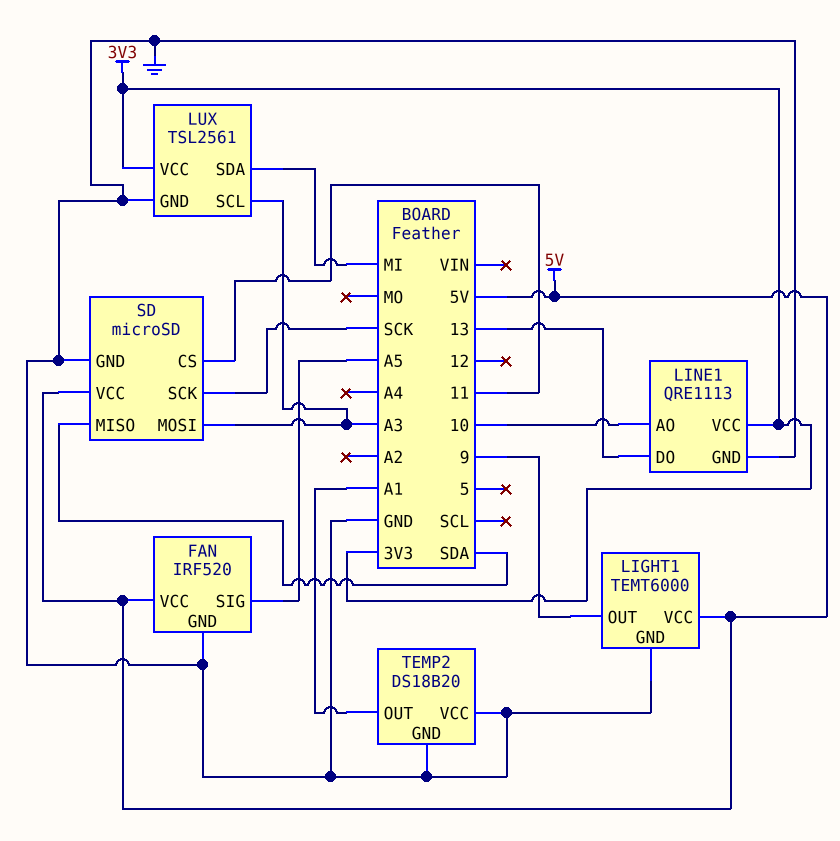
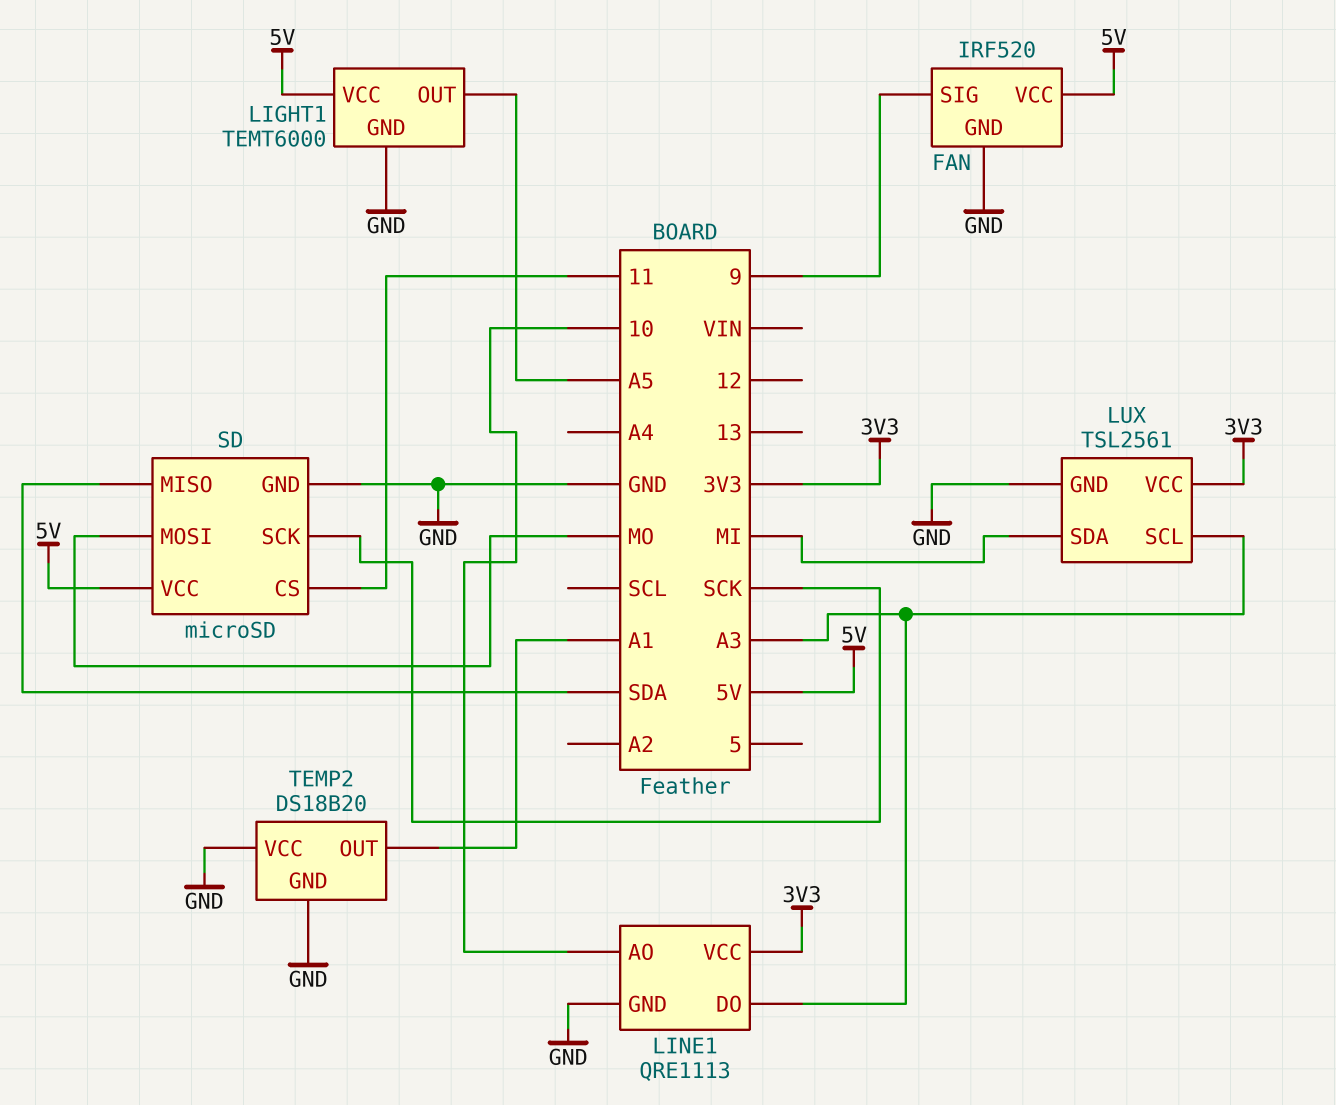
FAN pin SIG: A5 -> 9
LIGHT1 pin OUT: 9 -> A5
LINE1 pin DO: 13 -> A3
SD pin MOSI: A3 -> MO

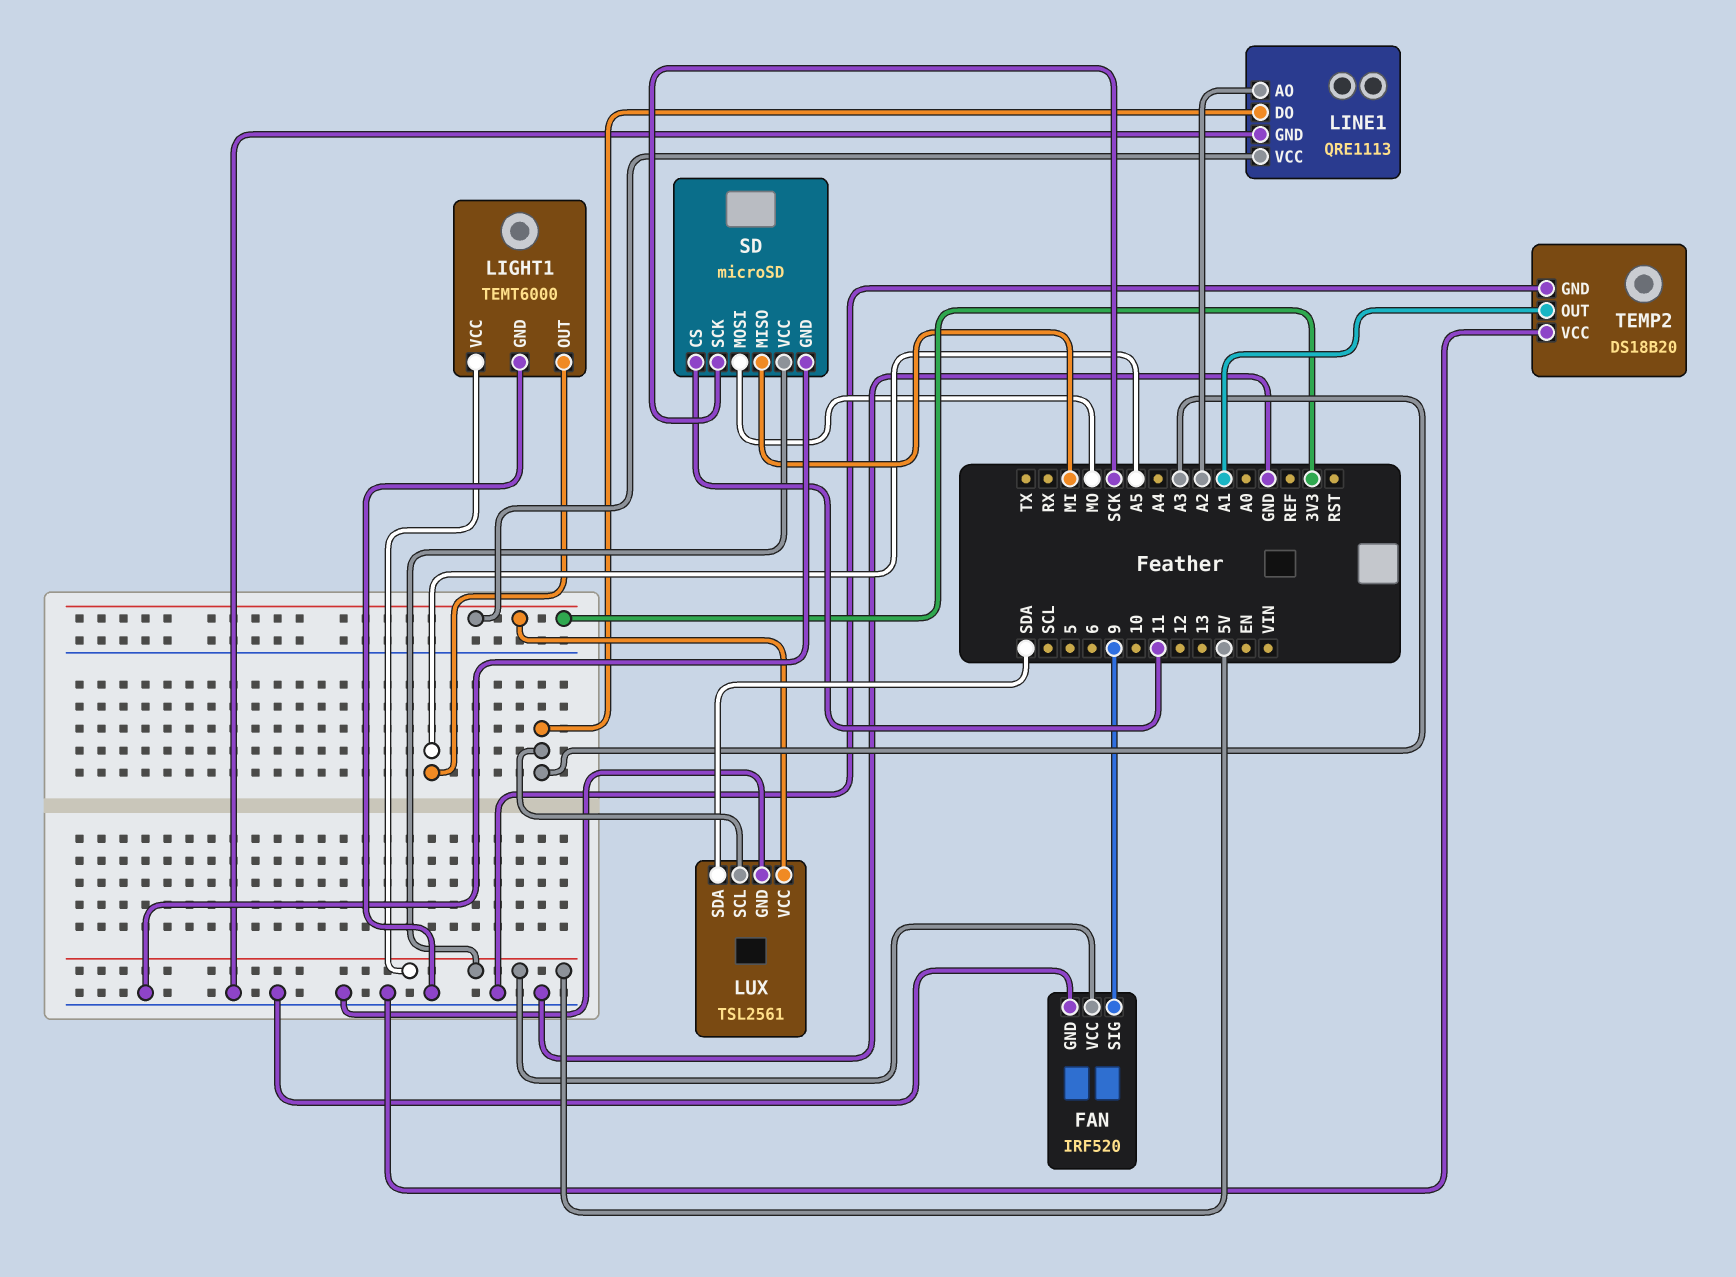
LINE1 pin AO: 10 -> A2
LUX pin SDA: MI -> SDA
SD pin MISO: SDA -> MI

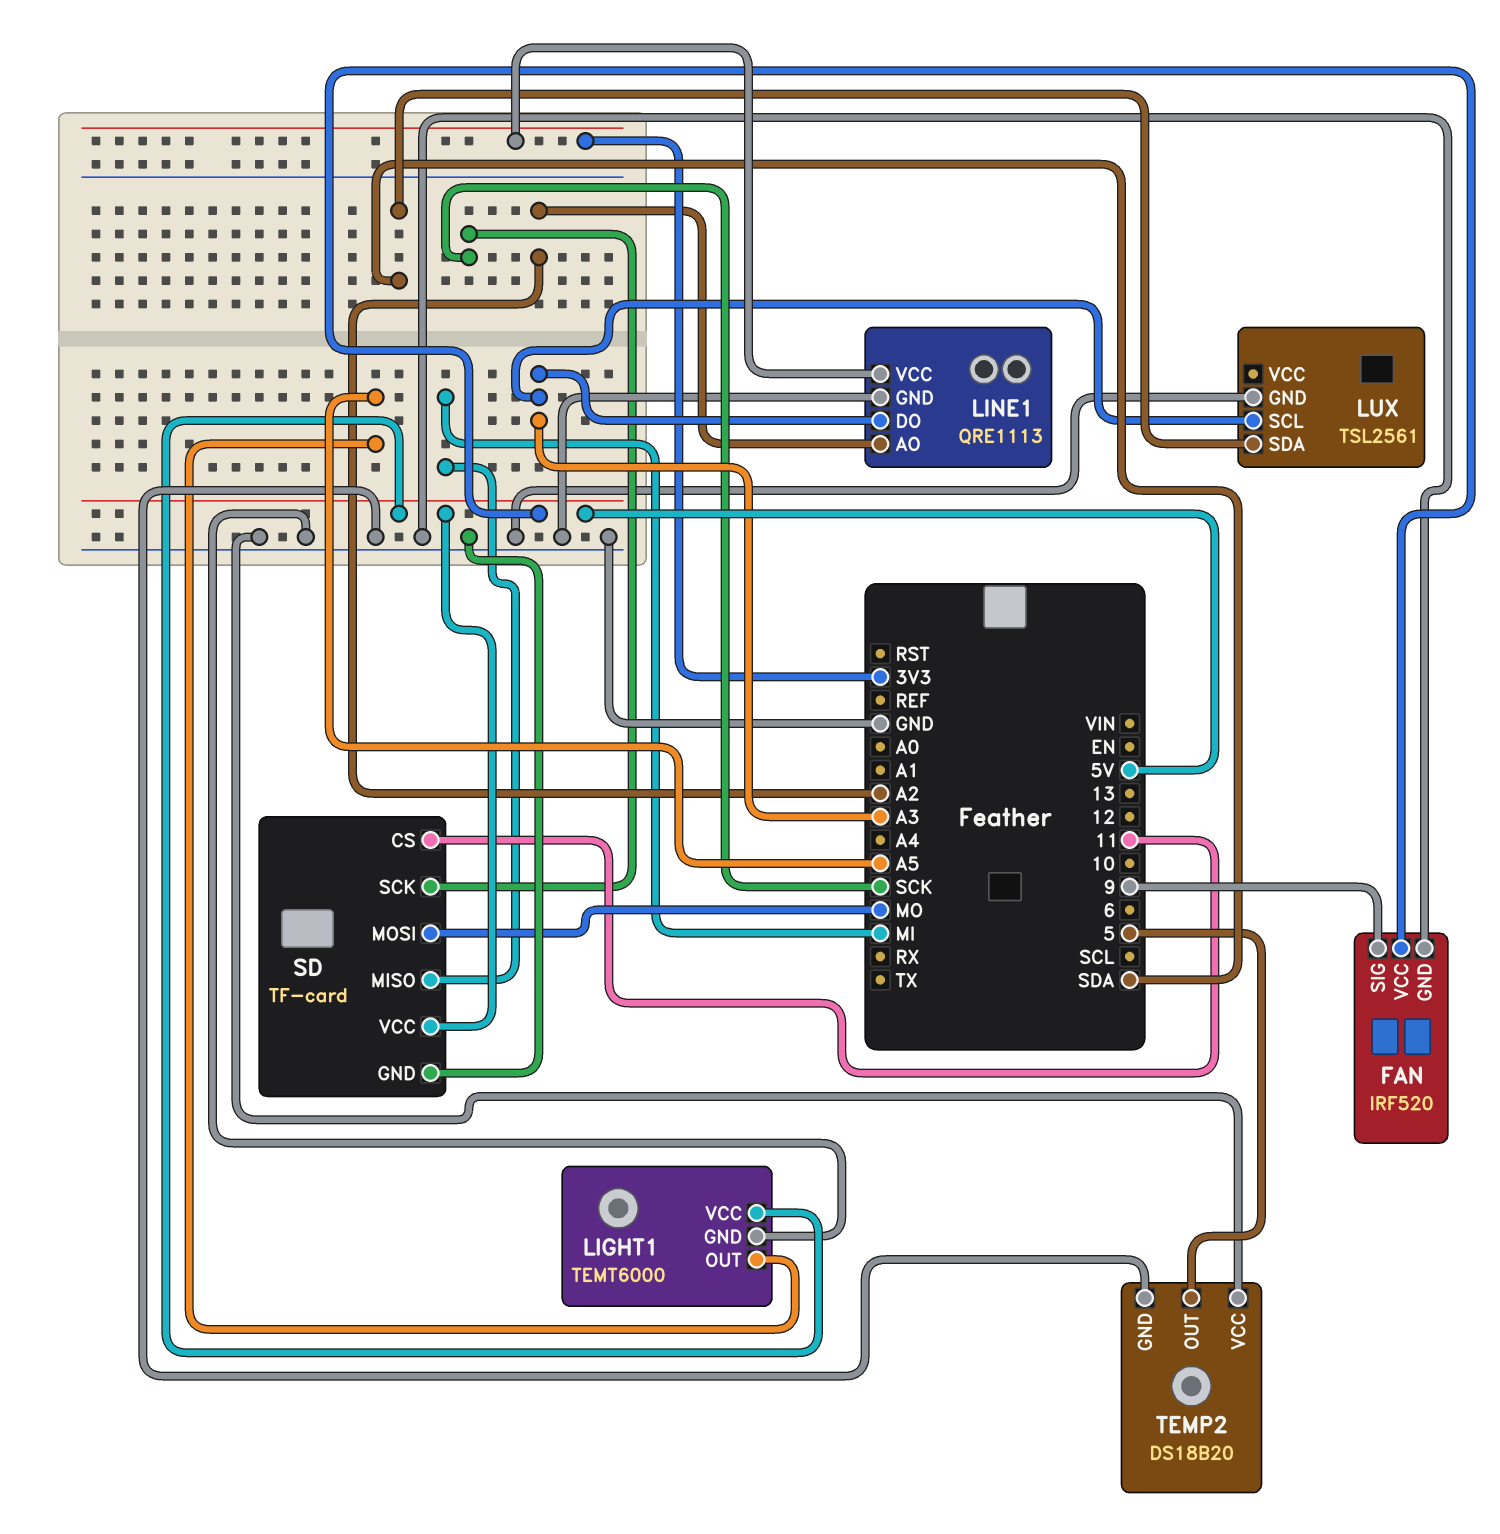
LUX pin VCC: 3V3 -> none
SD: microSD -> TF-card
TEMP2 pin OUT: A1 -> 5

